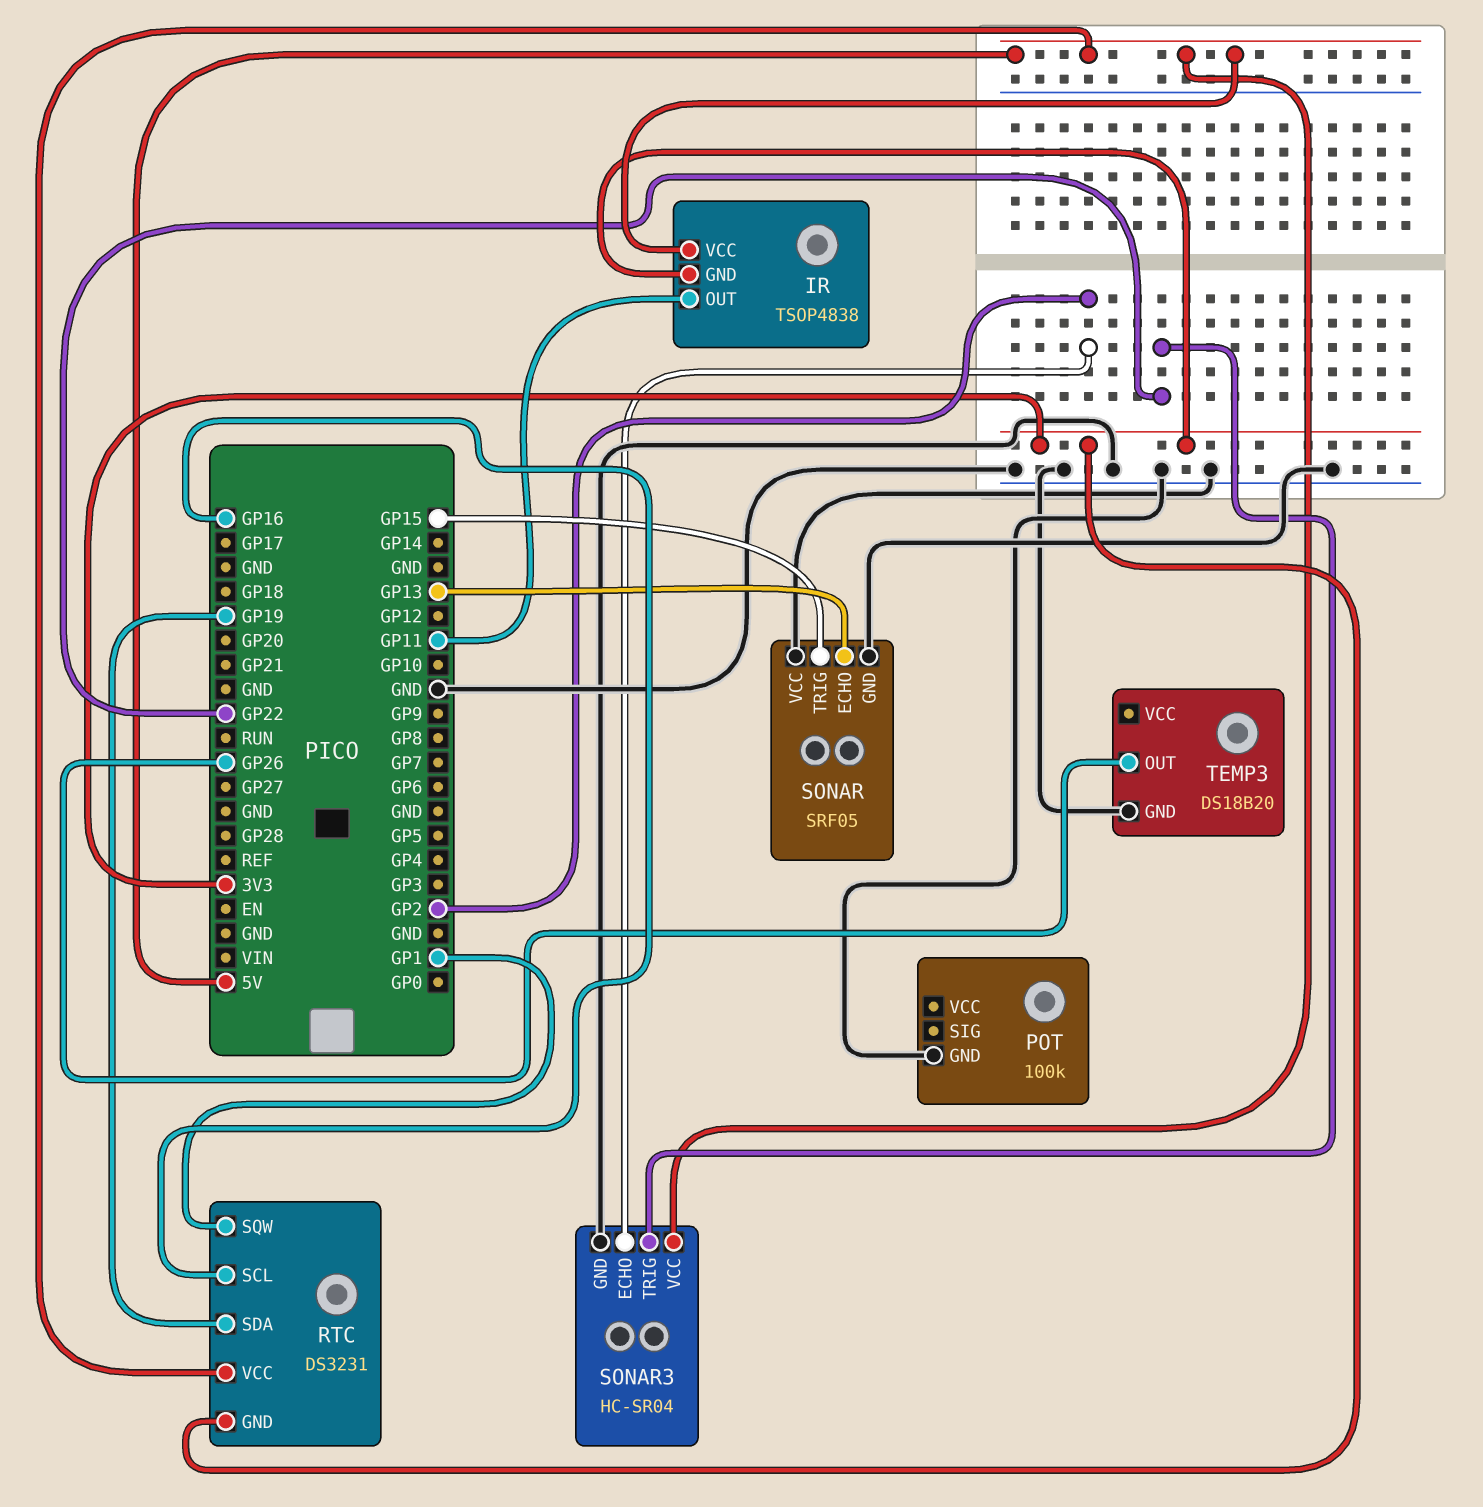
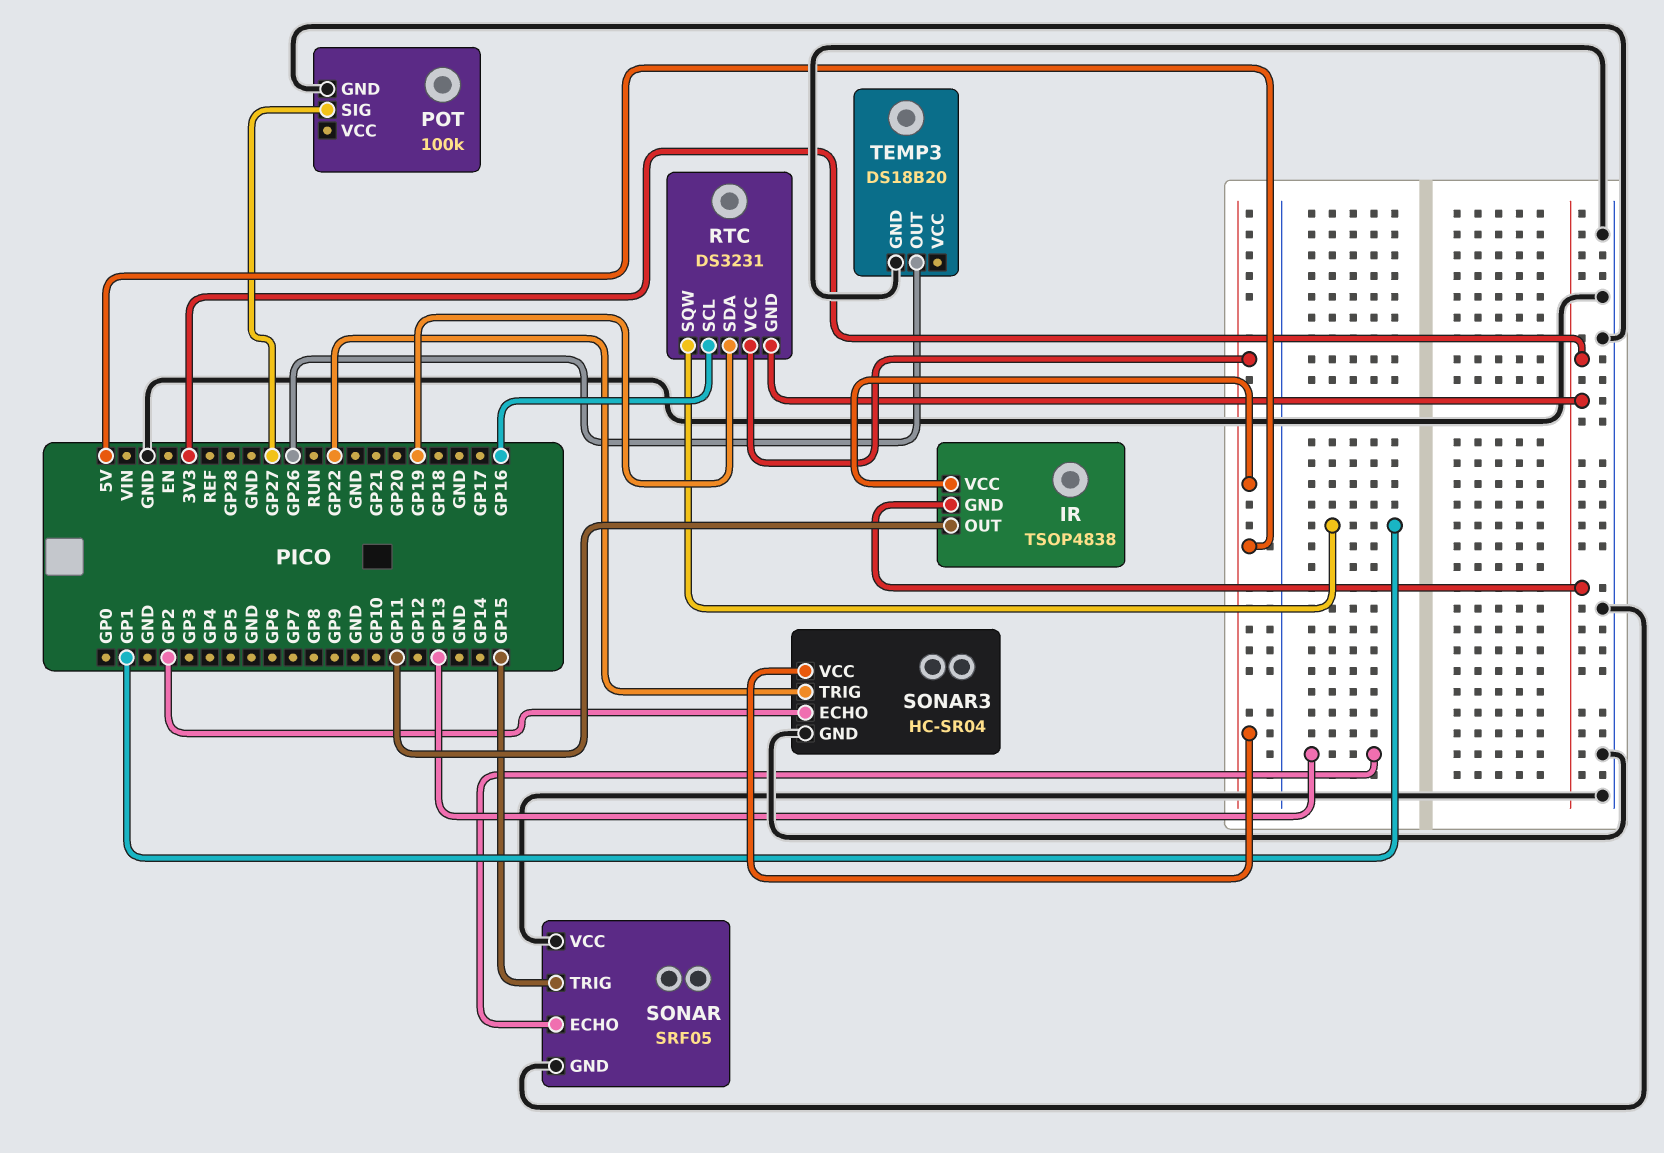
POT pin SIG: none -> GP27

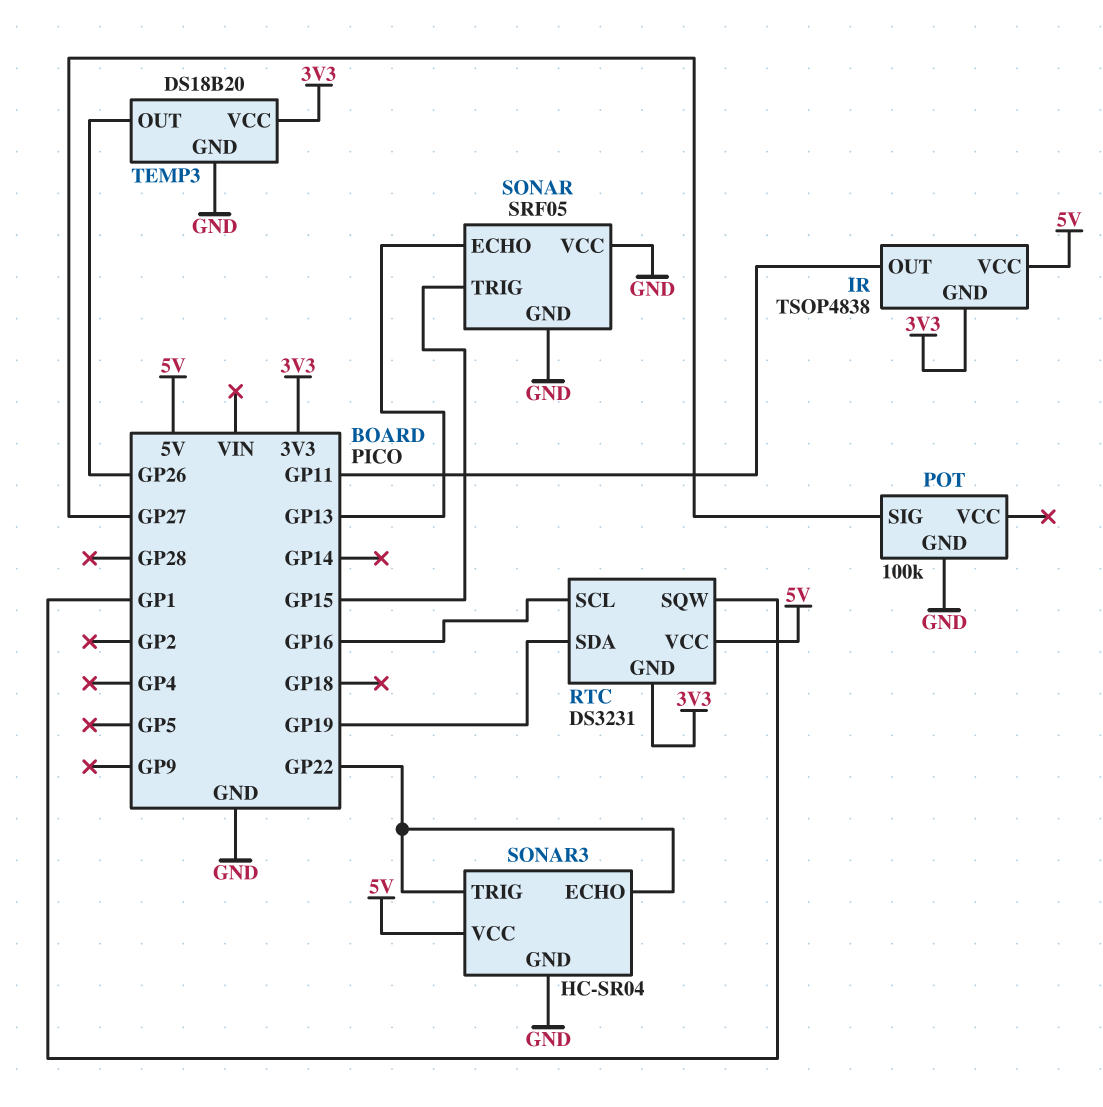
SONAR3 pin ECHO: GP2 -> GP22
TEMP3 pin VCC: none -> 3V3

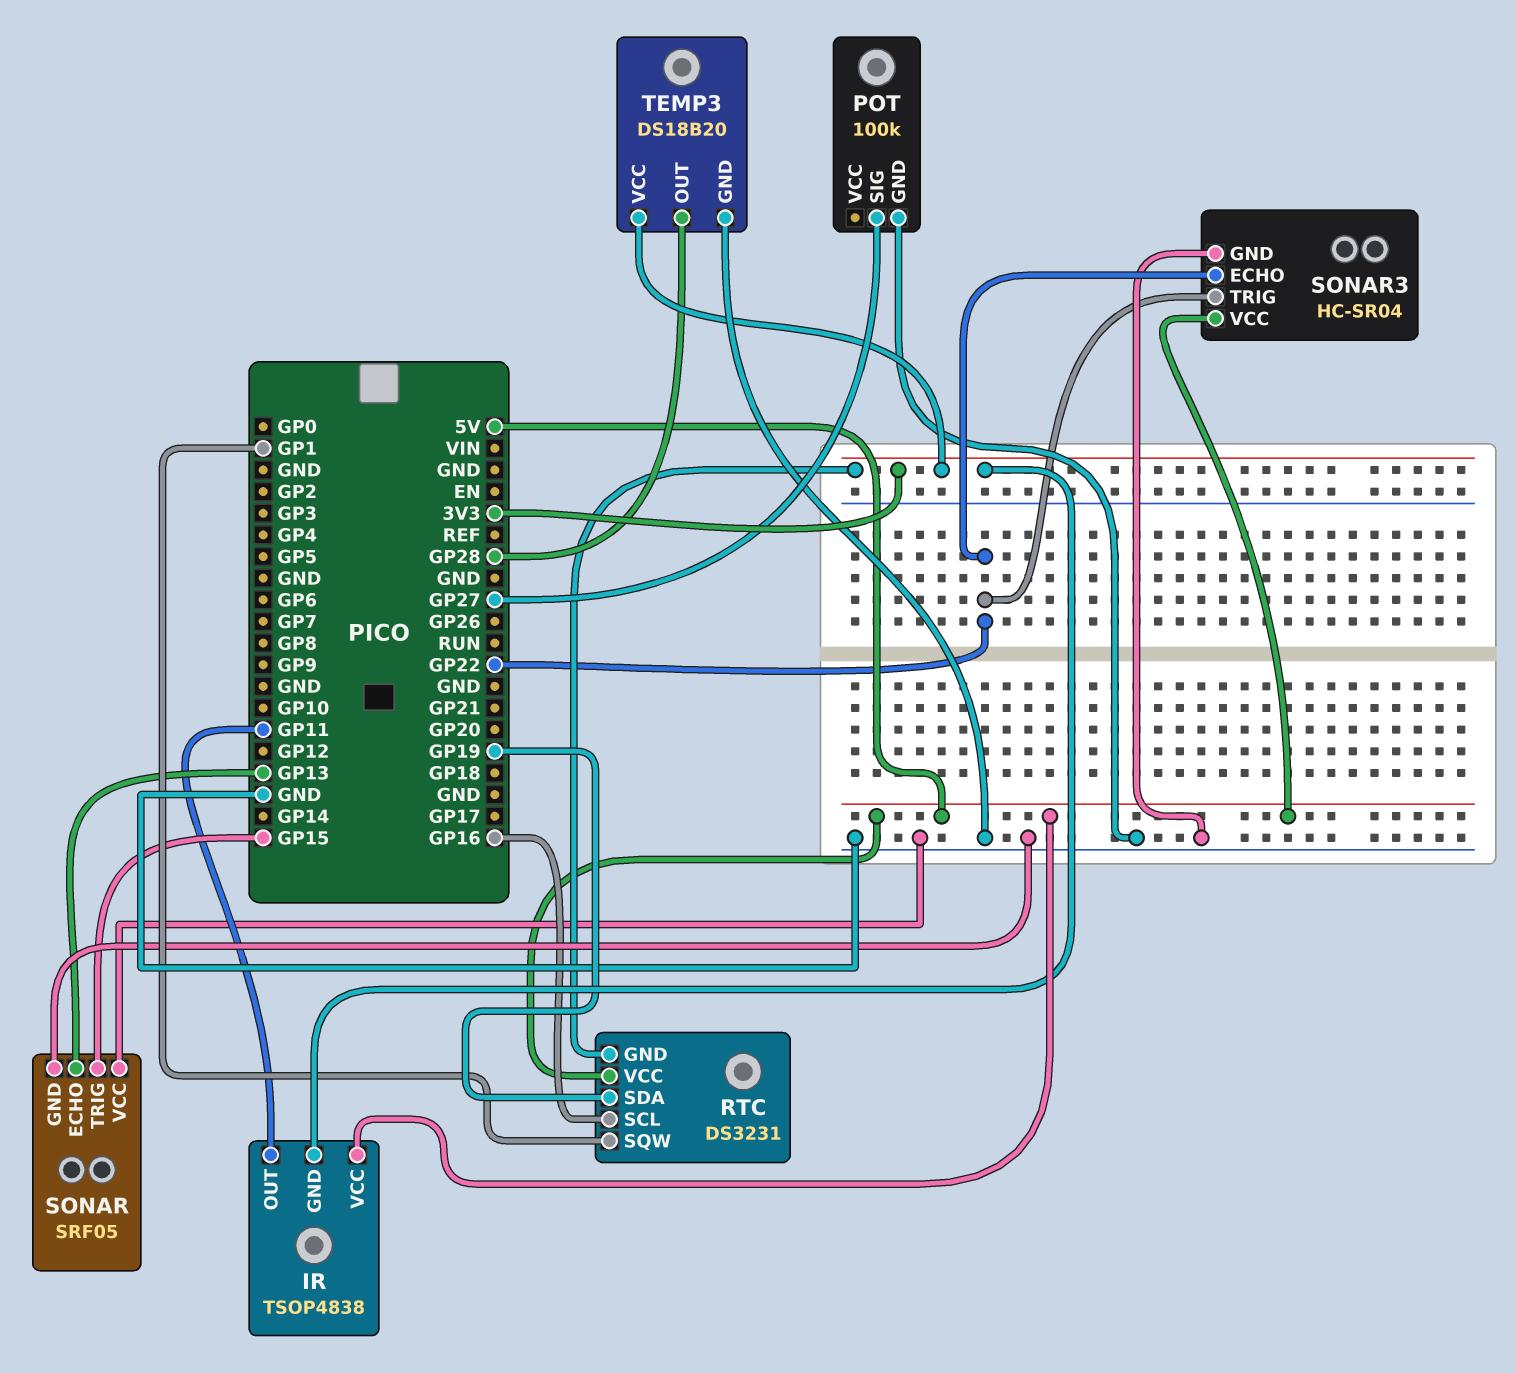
TEMP3 pin OUT: GP26 -> GP28

